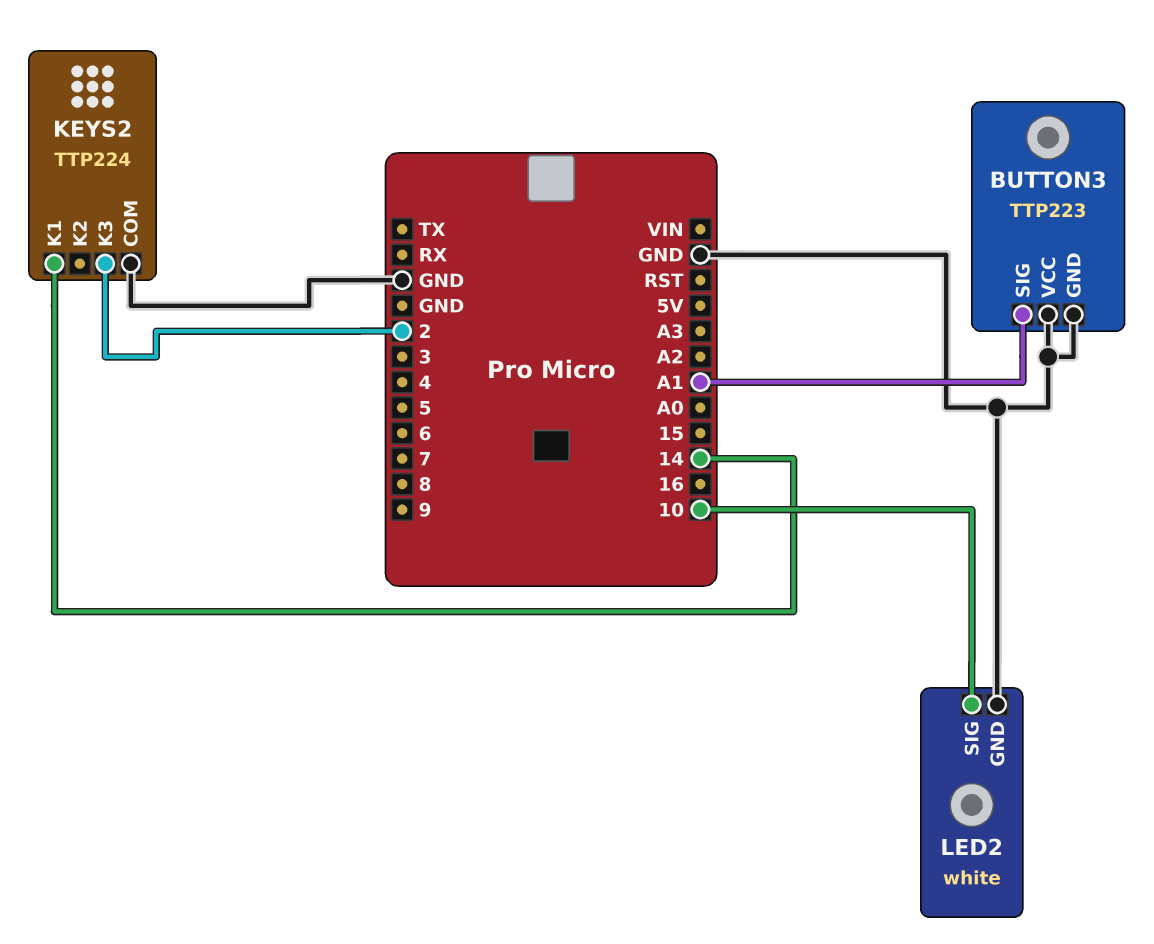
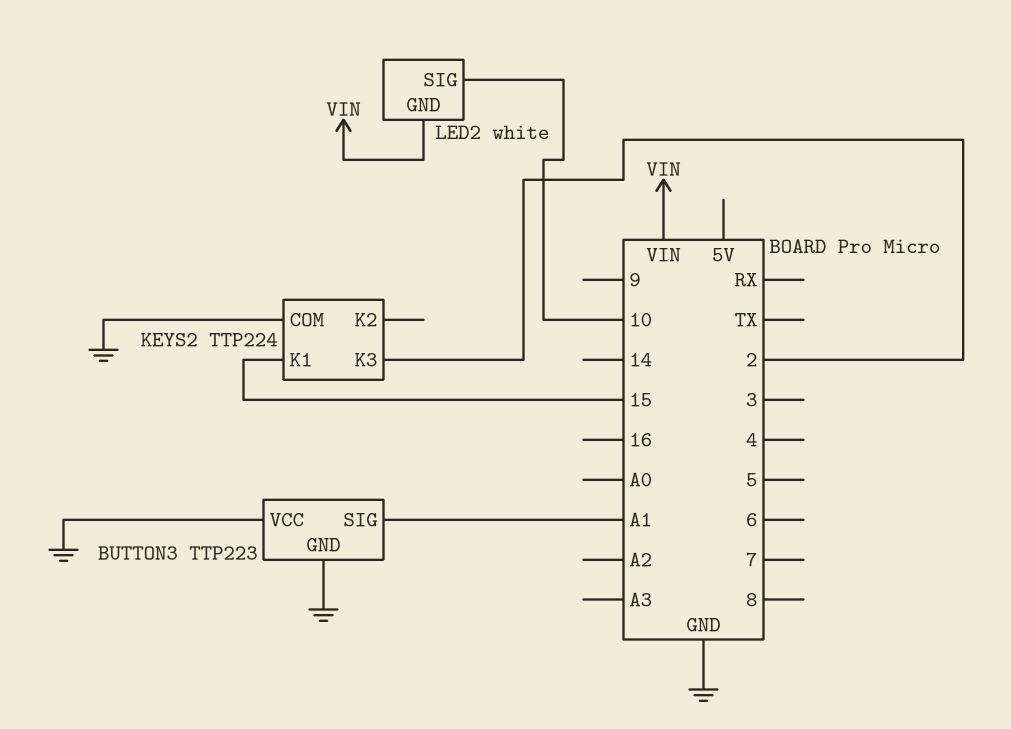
KEYS2 pin K1: 14 -> 15
LED2 pin GND: GND -> VIN

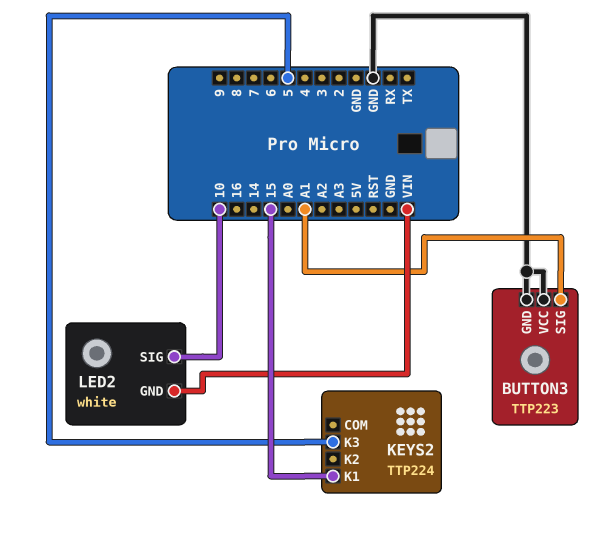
KEYS2 pin COM: GND -> none
KEYS2 pin K3: 2 -> 5

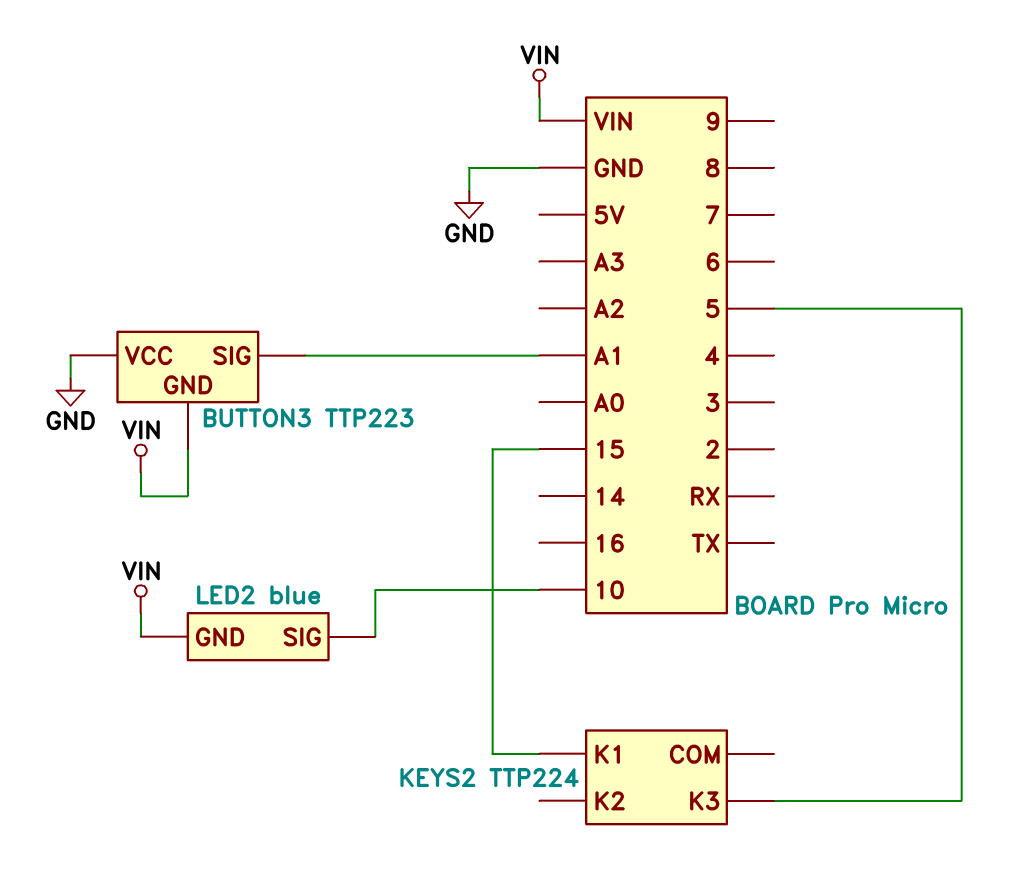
BUTTON3 pin GND: GND -> VIN
LED2: white -> blue

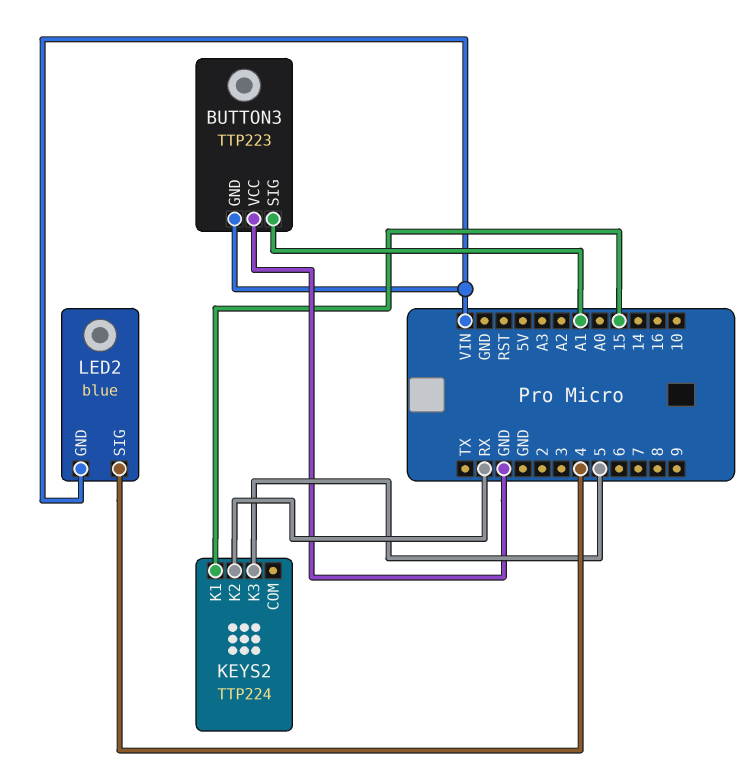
KEYS2 pin K2: none -> RX
LED2 pin SIG: 10 -> 4

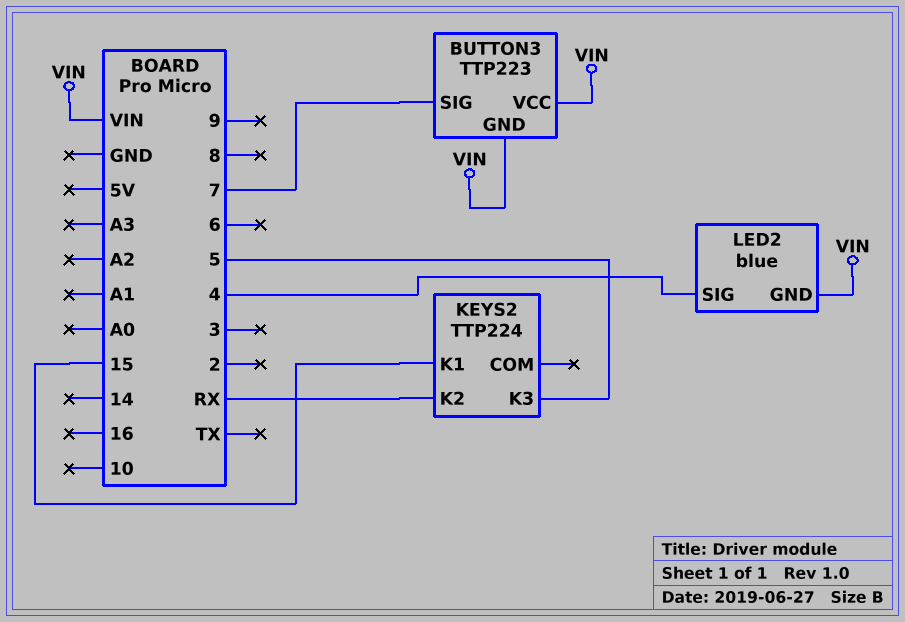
BUTTON3 pin SIG: A1 -> 7
BUTTON3 pin VCC: GND -> VIN

